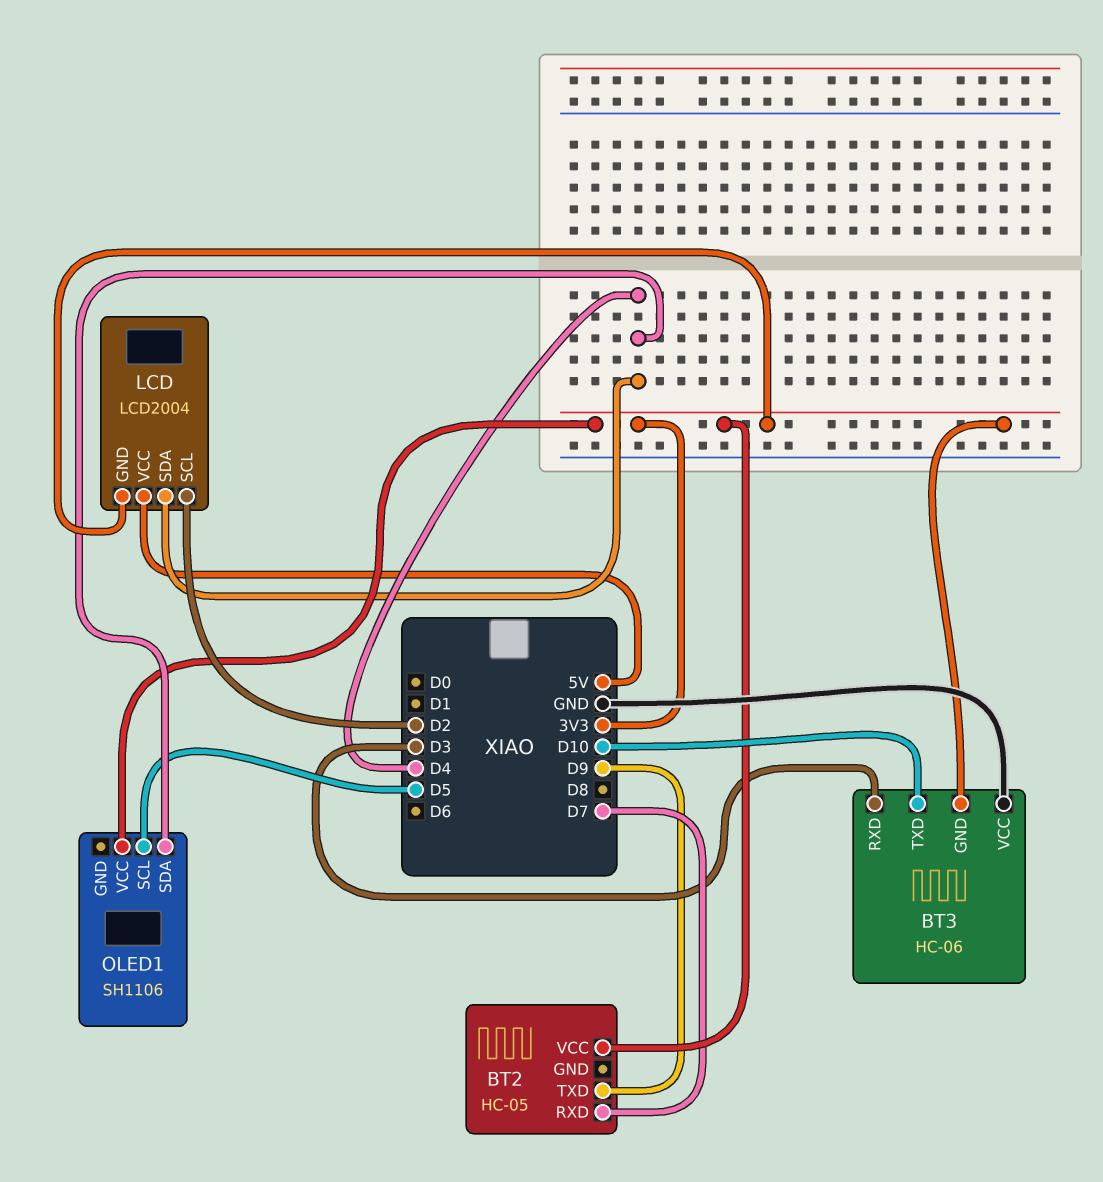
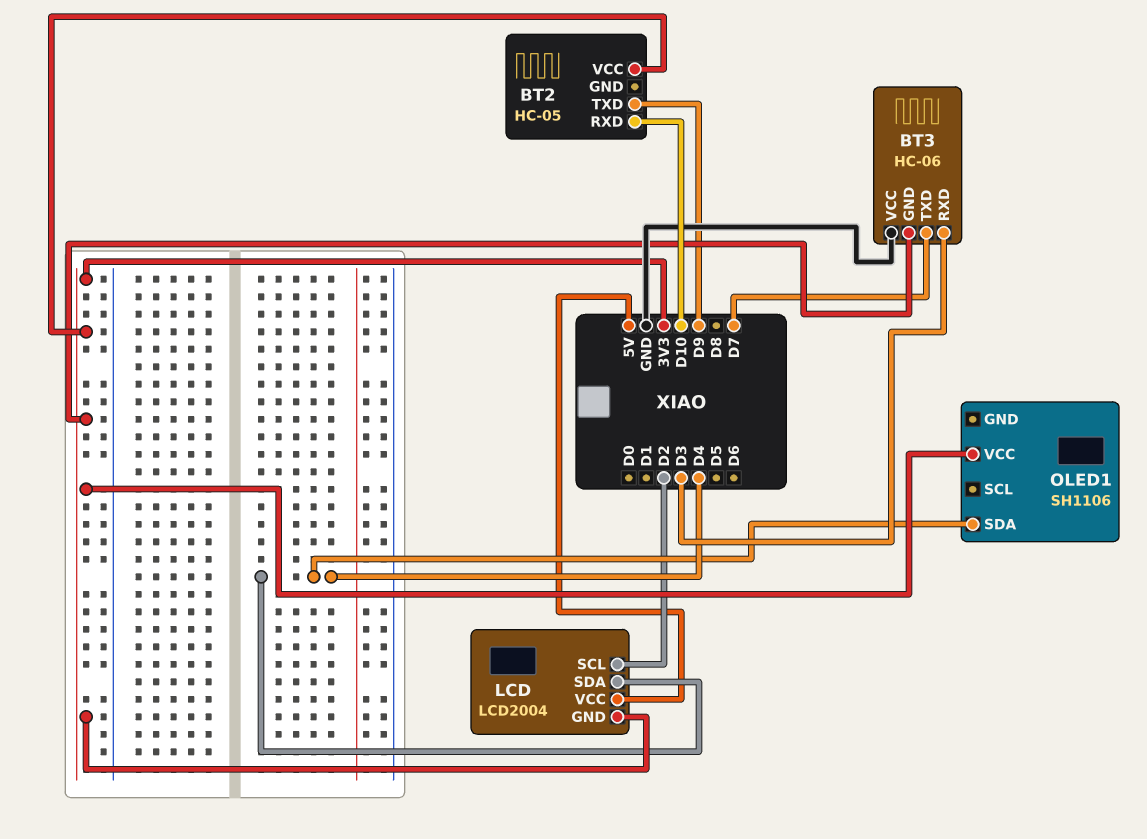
BT2 pin RXD: D7 -> D10
BT3 pin TXD: D10 -> D7
OLED1 pin SCL: D5 -> none

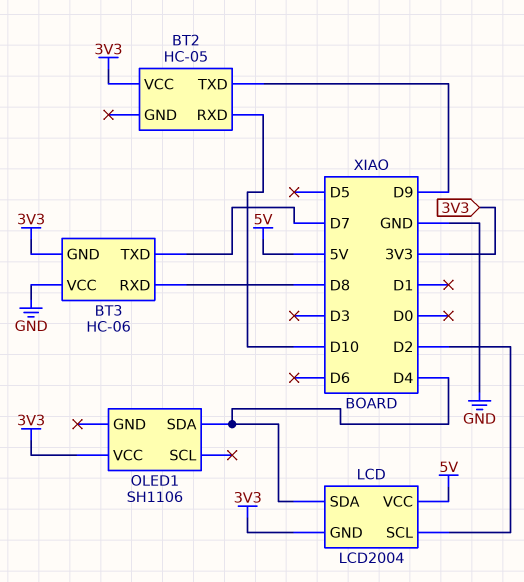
BT3 pin RXD: D3 -> D8

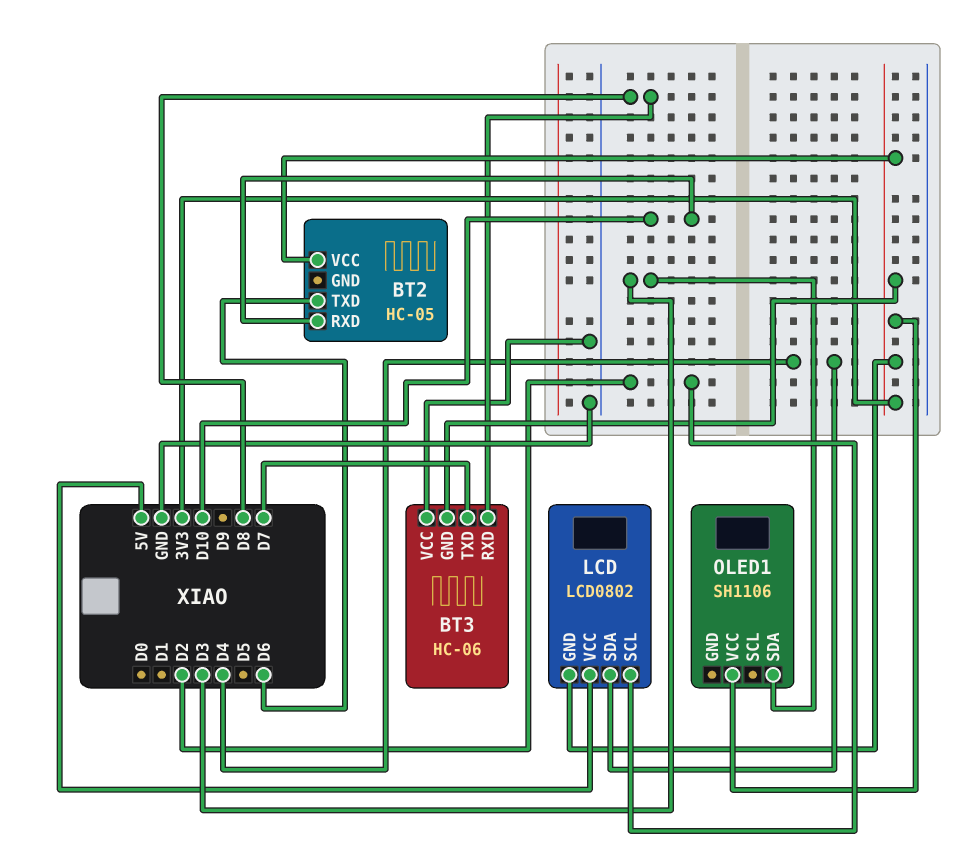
BT2 pin TXD: D9 -> D6
LCD: LCD2004 -> LCD0802
OLED1 pin SDA: D4 -> D3

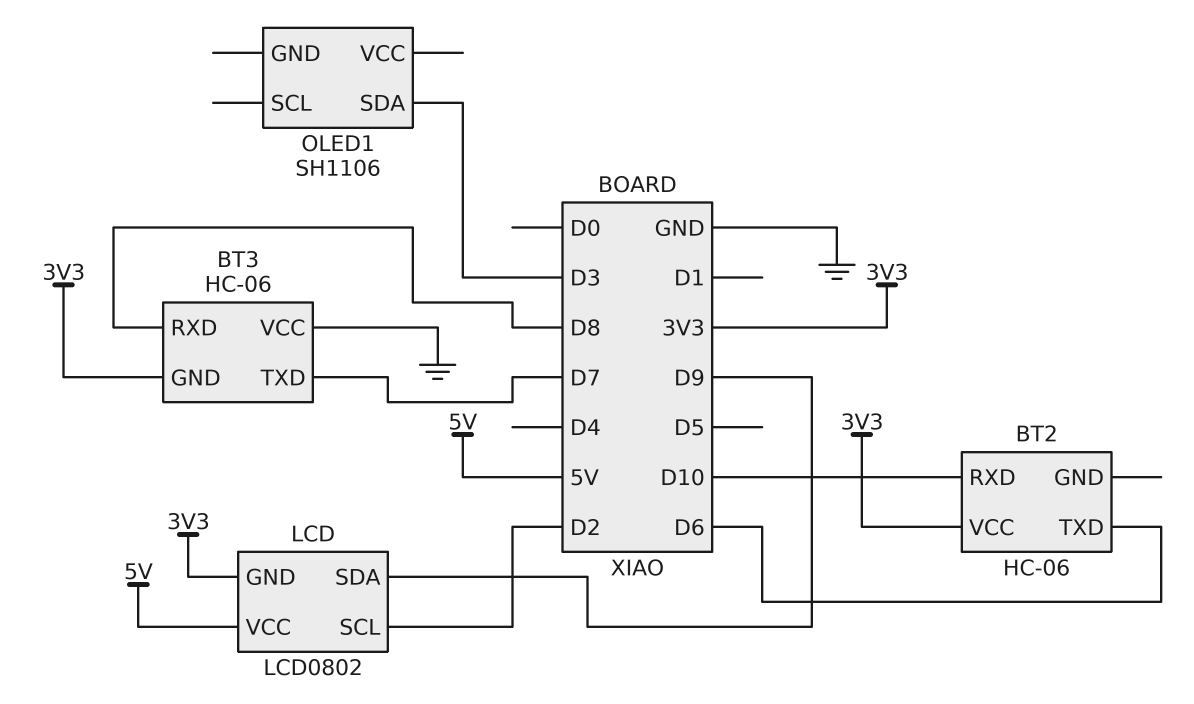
BT2: HC-05 -> HC-06
LCD pin SDA: D4 -> D9
OLED1 pin VCC: 3V3 -> none

